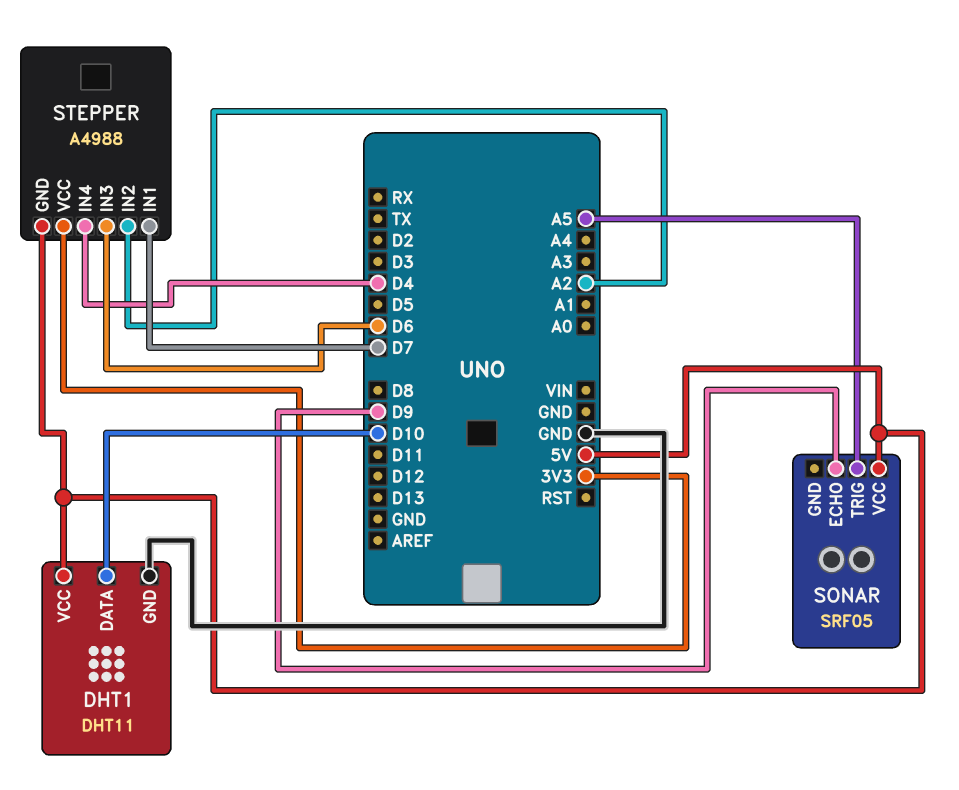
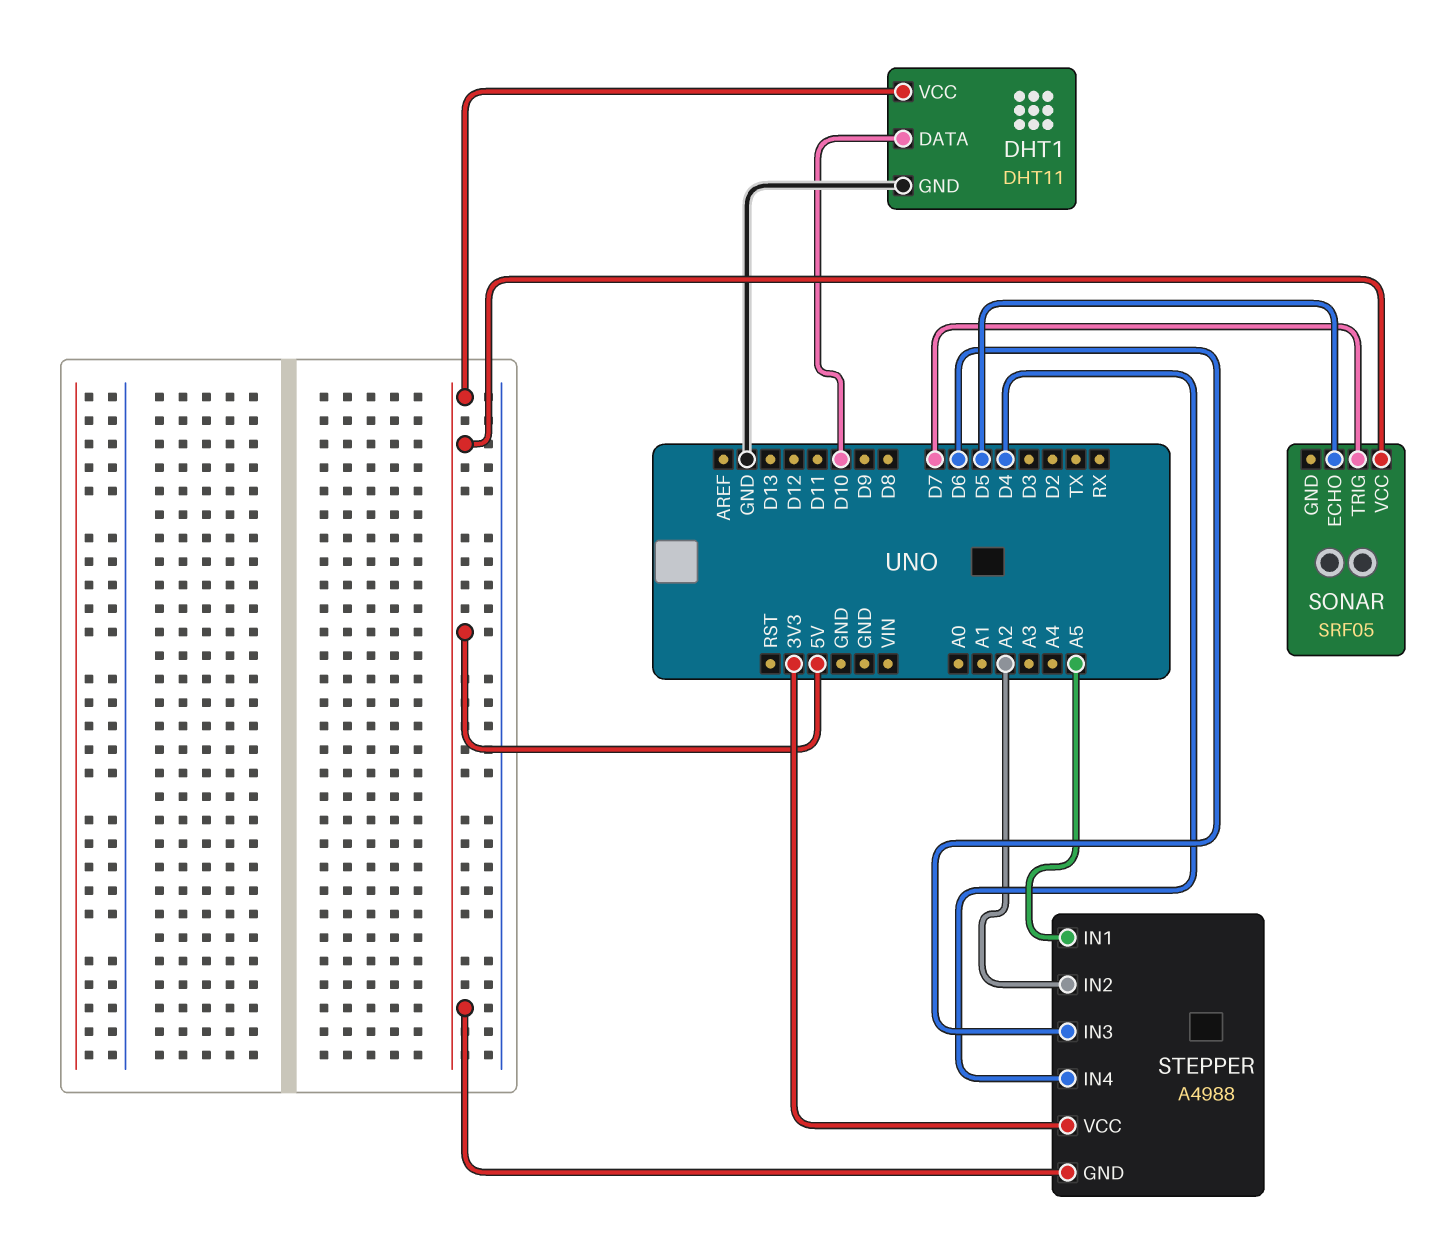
SONAR pin ECHO: D9 -> D5
SONAR pin TRIG: A5 -> D7
STEPPER pin IN1: D7 -> A5

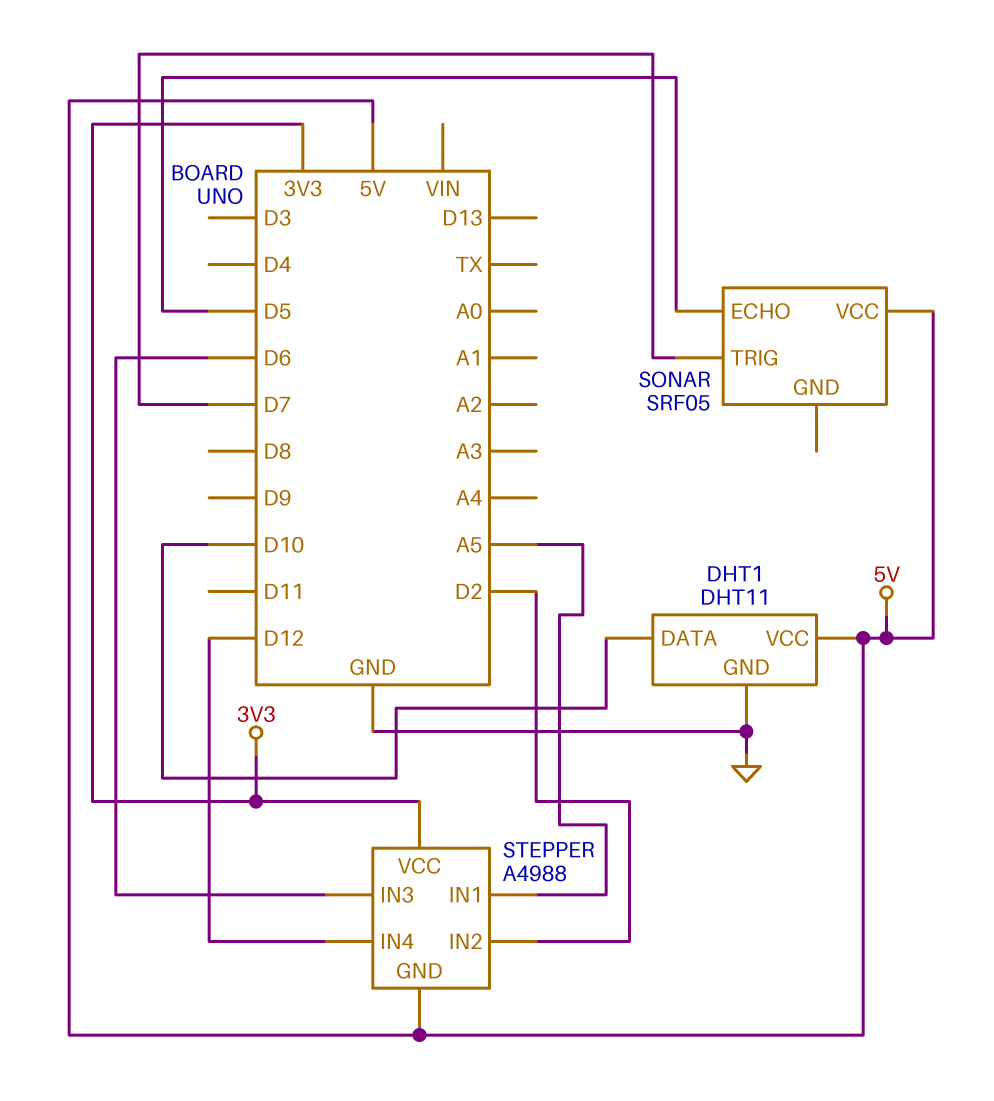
STEPPER pin IN2: A2 -> D2
STEPPER pin IN4: D4 -> D12

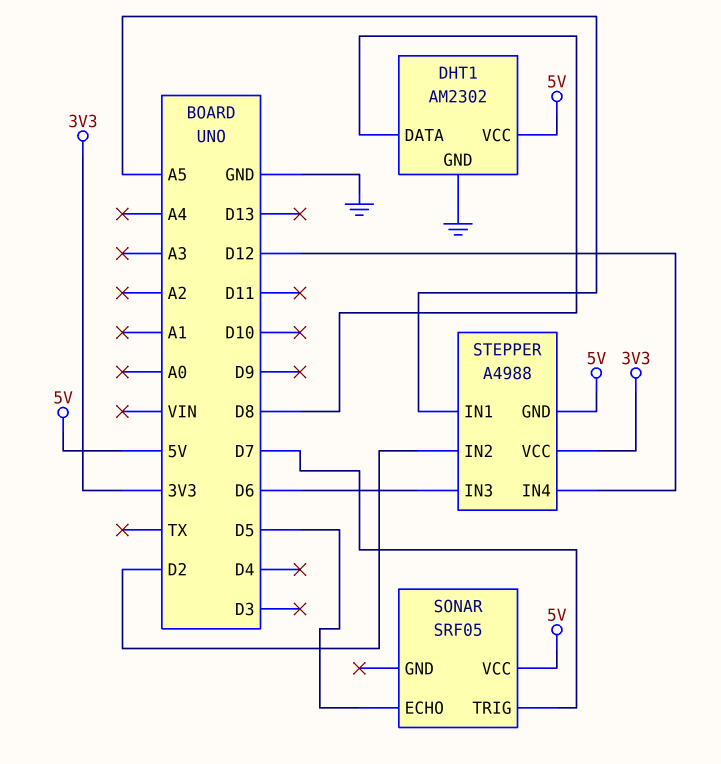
DHT1: DHT11 -> AM2302
DHT1 pin DATA: D10 -> D8

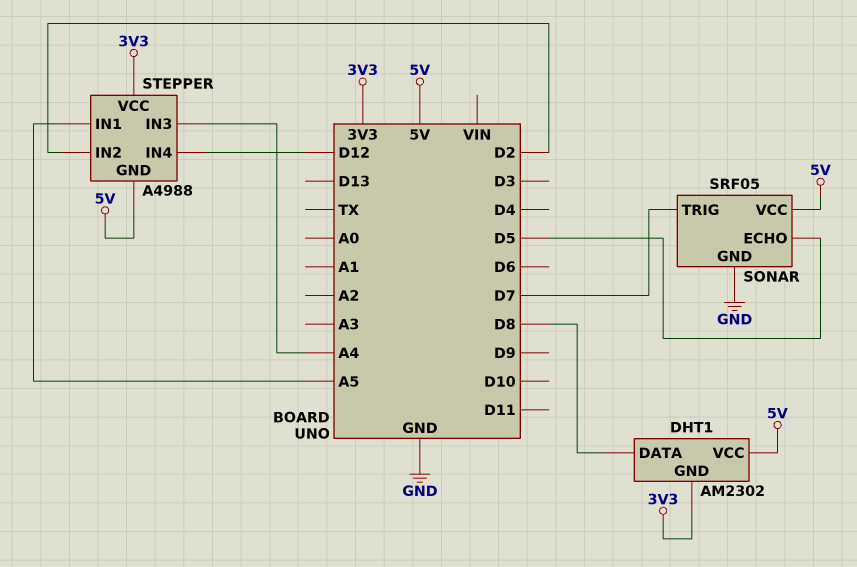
DHT1 pin GND: GND -> 3V3
SONAR pin GND: none -> GND
STEPPER pin IN3: D6 -> A4

